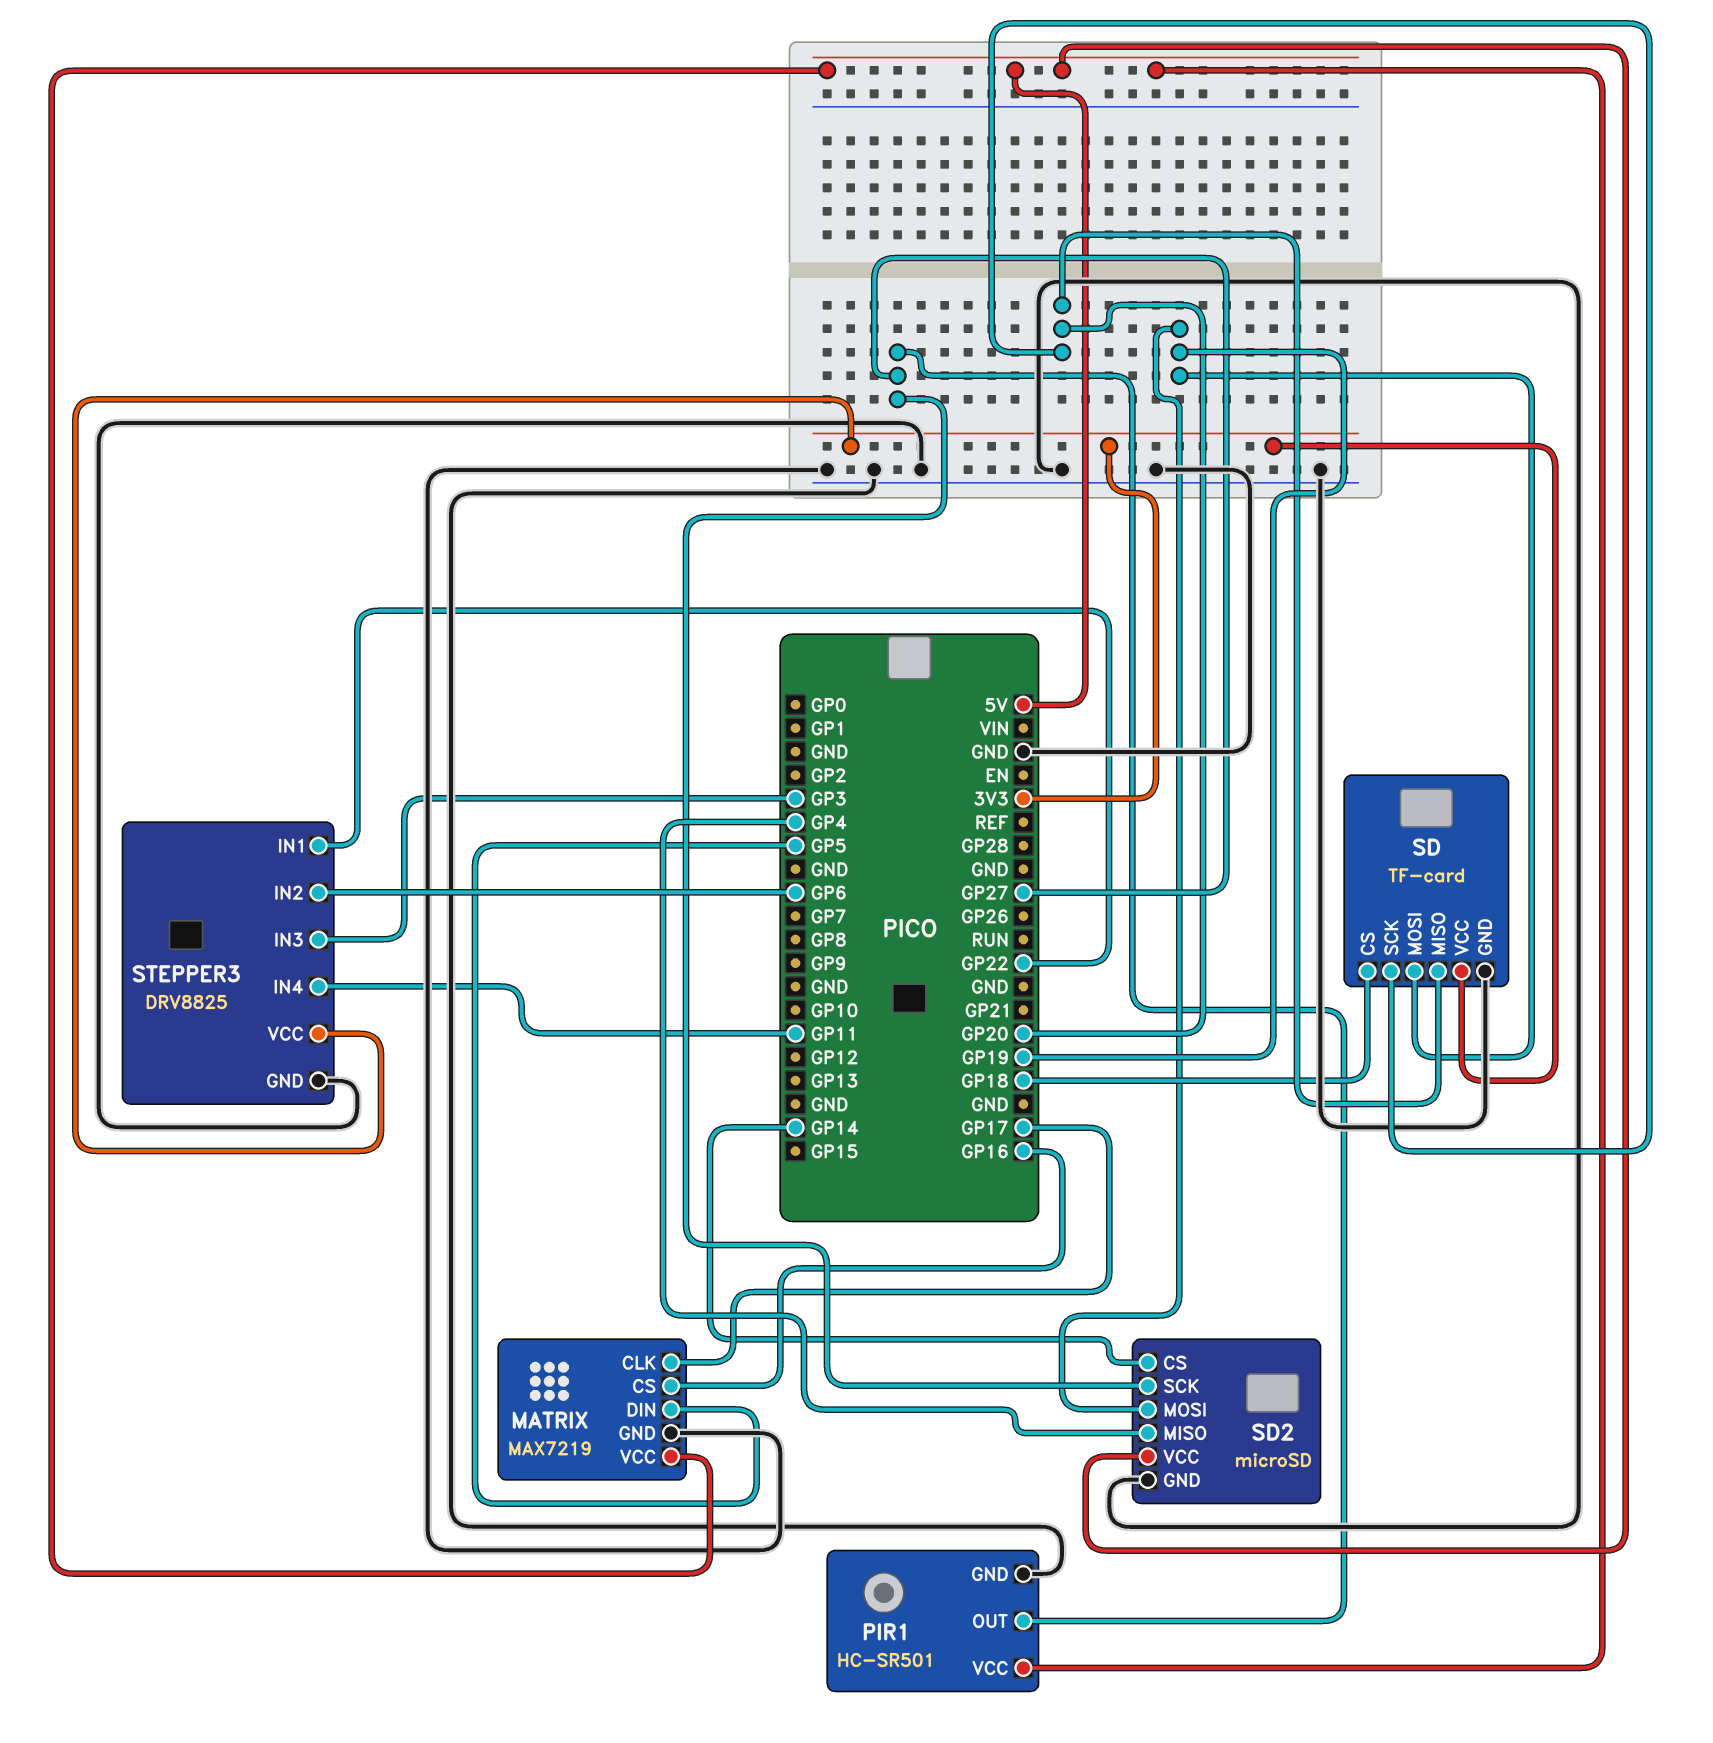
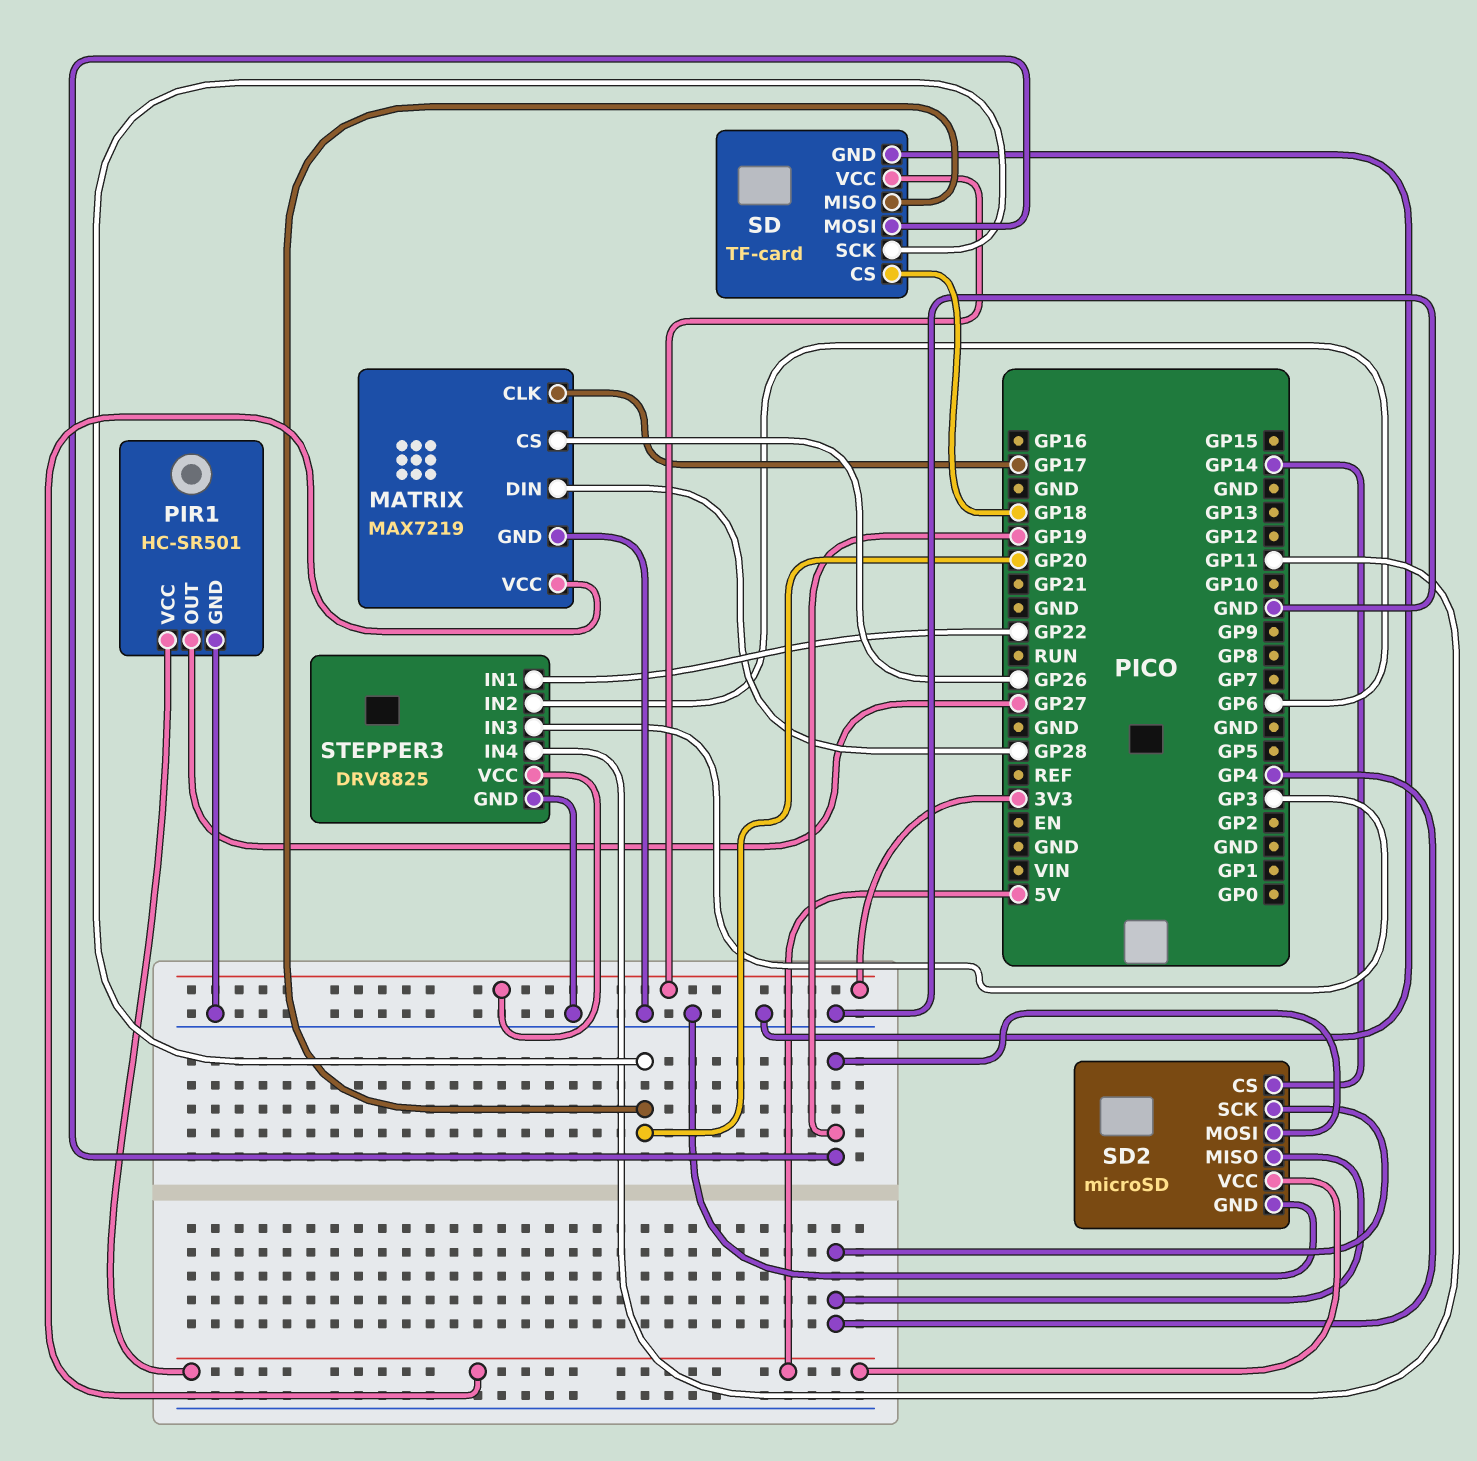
MATRIX pin CS: GP16 -> GP26
MATRIX pin DIN: GP5 -> GP28
SD2 pin SCK: GP27 -> GP4

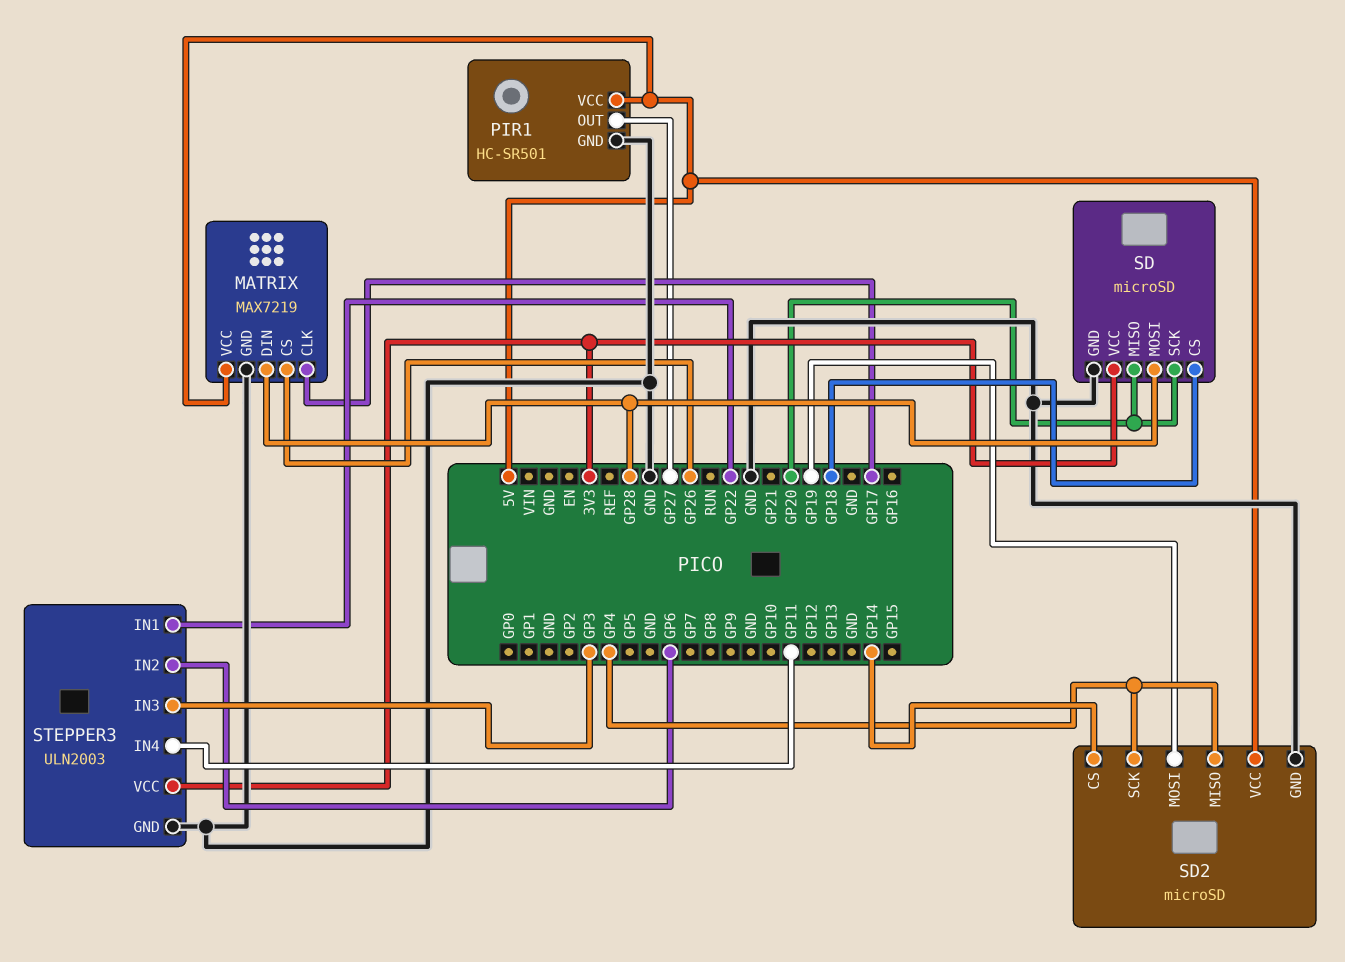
SD: TF-card -> microSD
SD pin MOSI: GP19 -> GP28
STEPPER3: DRV8825 -> ULN2003

